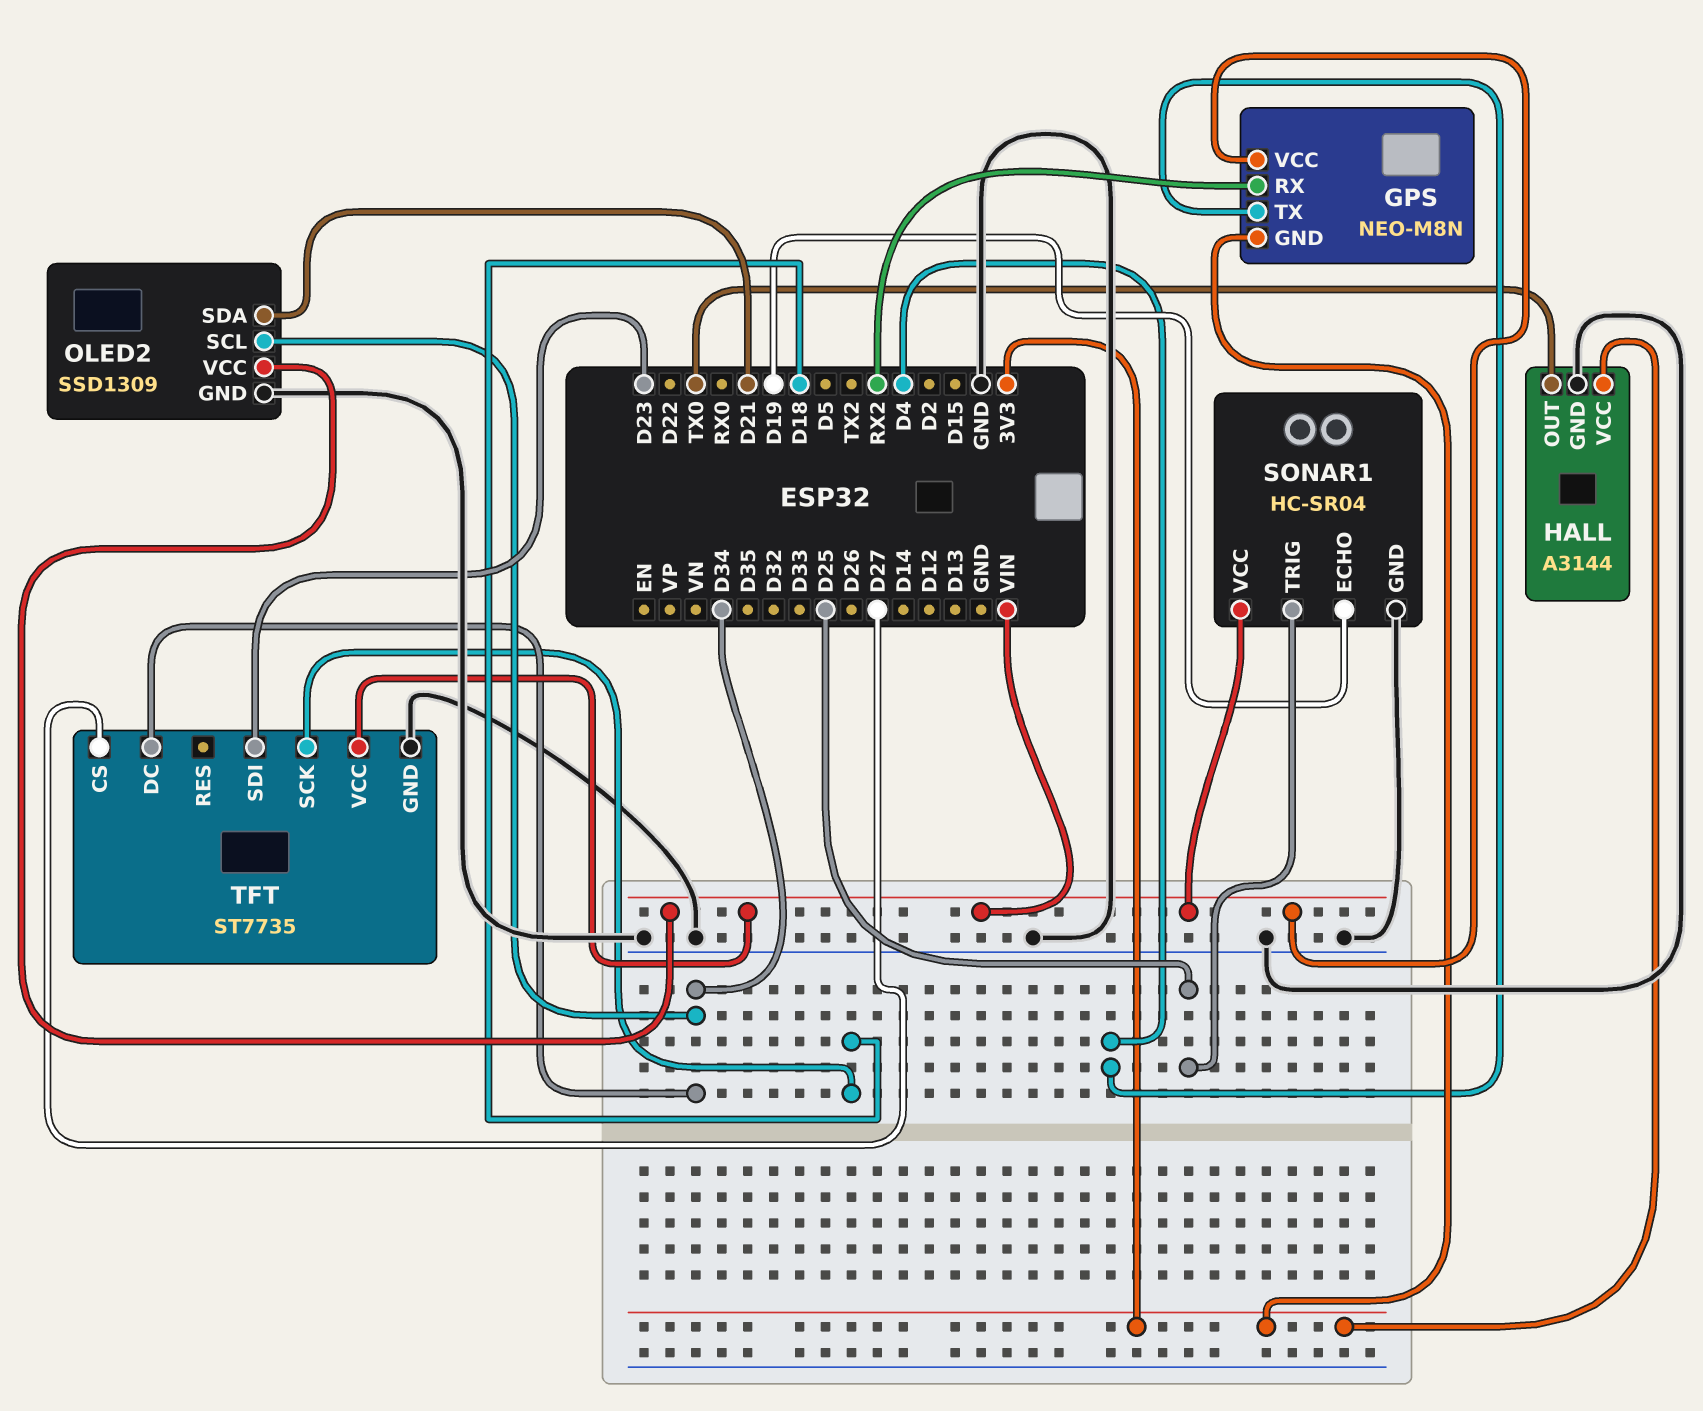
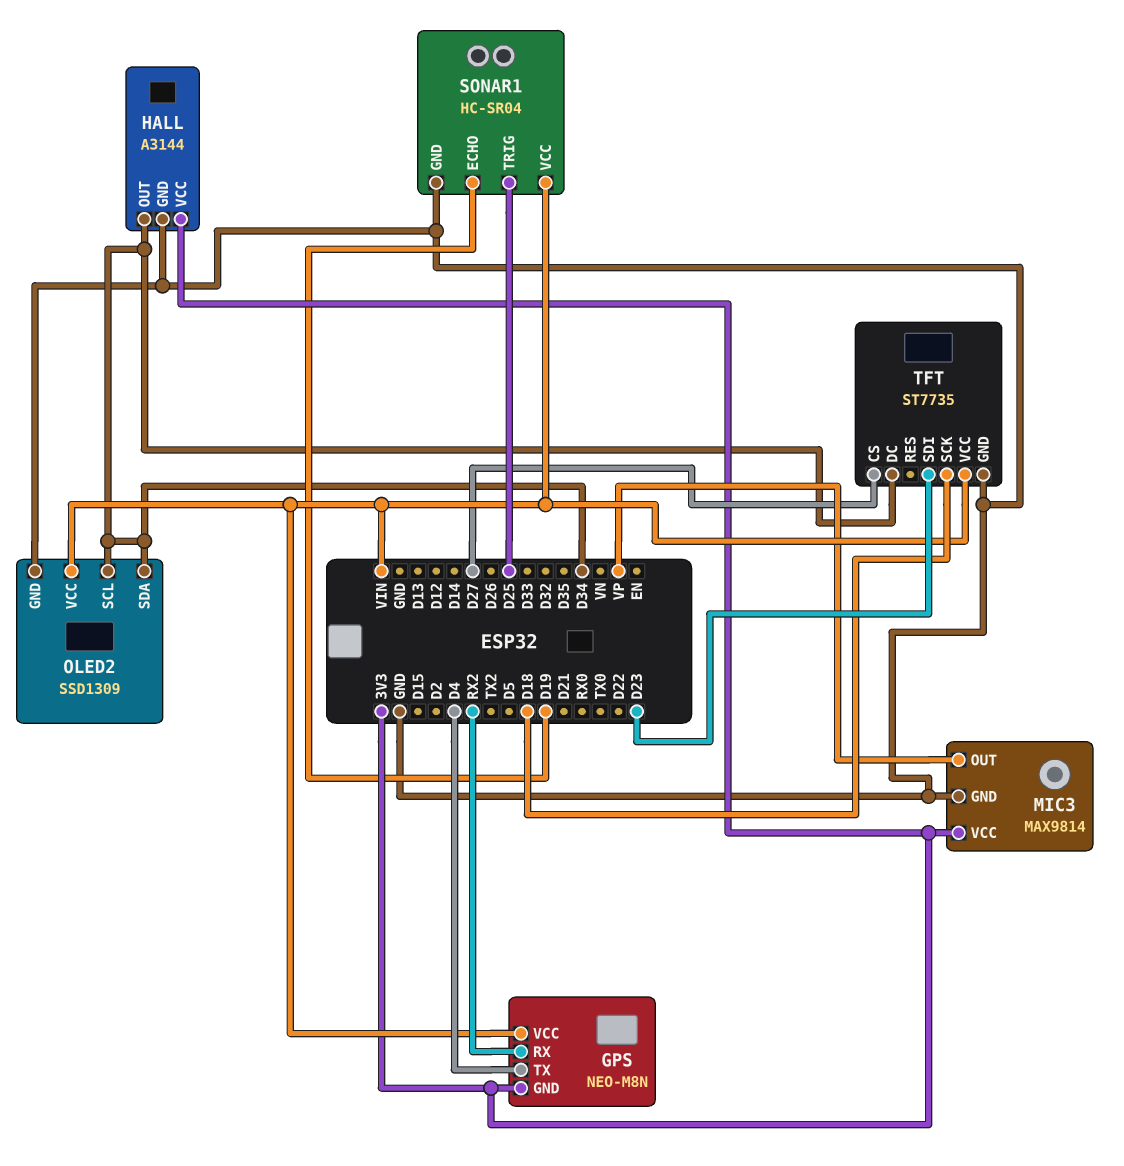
HALL pin OUT: TX0 -> D34
MIC3: none -> MAX9814
MIC3 pin GND: none -> GND
MIC3 pin OUT: none -> VP
MIC3 pin VCC: none -> 3V3
OLED2 pin SDA: D21 -> D34

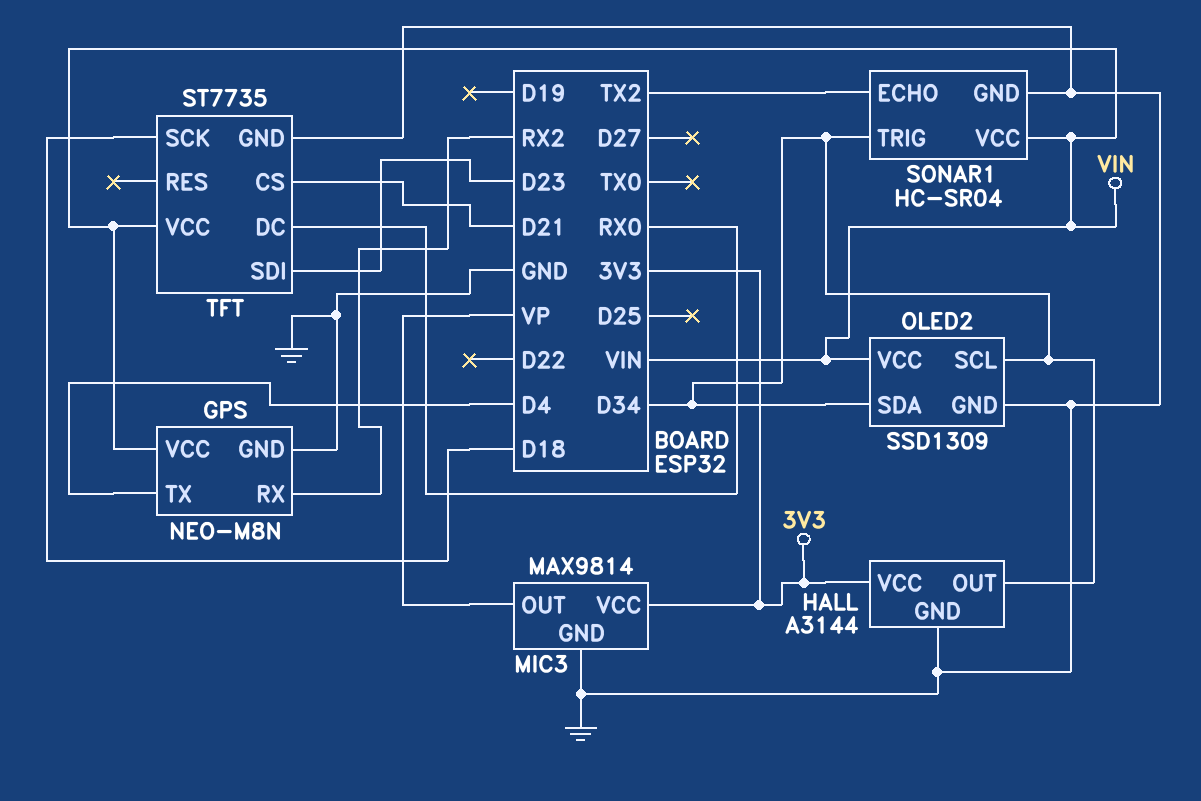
GPS pin GND: 3V3 -> GND
SONAR1 pin ECHO: D19 -> TX2
SONAR1 pin TRIG: D25 -> D34
TFT pin CS: D27 -> D21
TFT pin DC: D34 -> RX0

